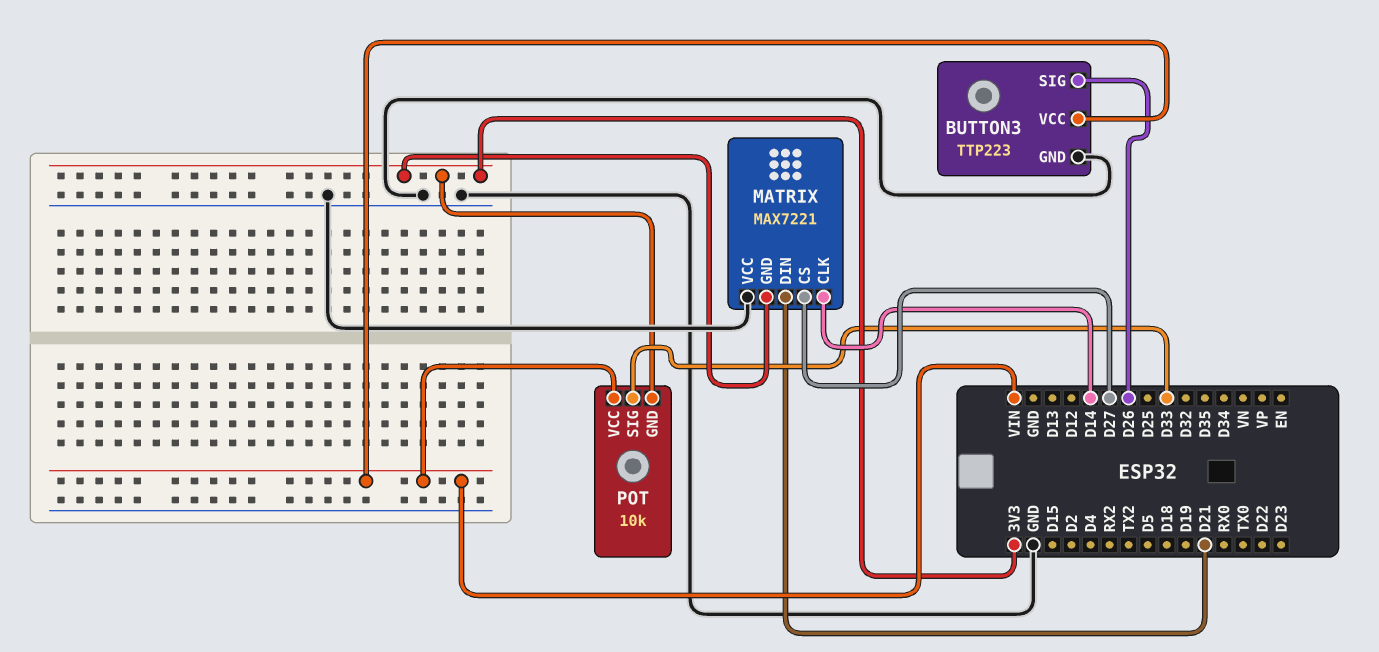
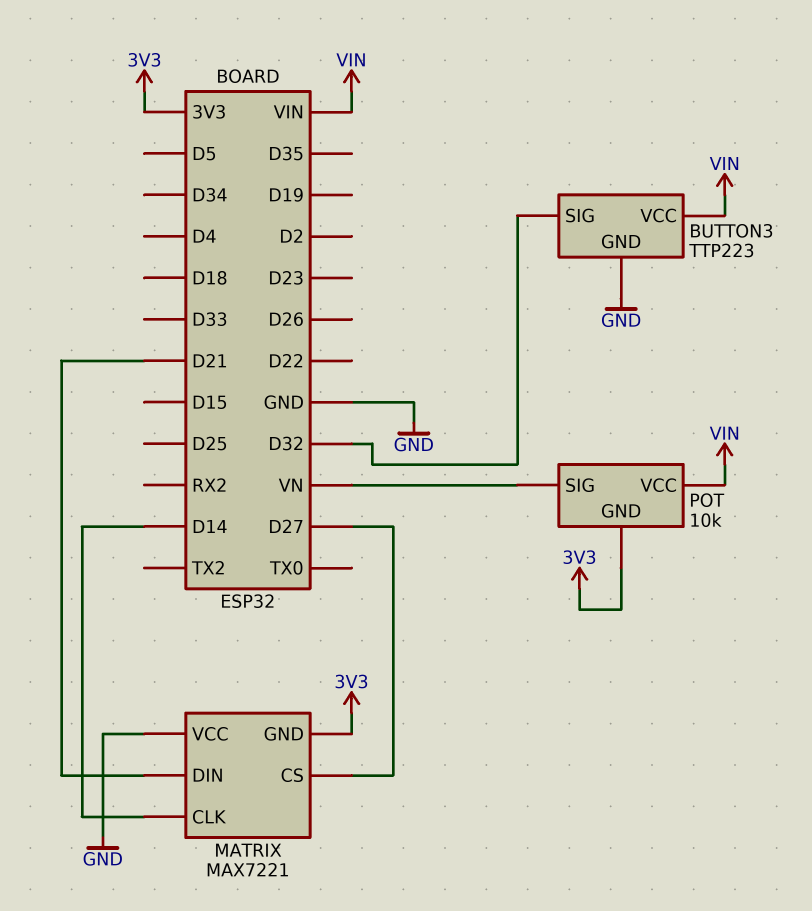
BUTTON3 pin SIG: D26 -> D32
POT pin SIG: D33 -> VN

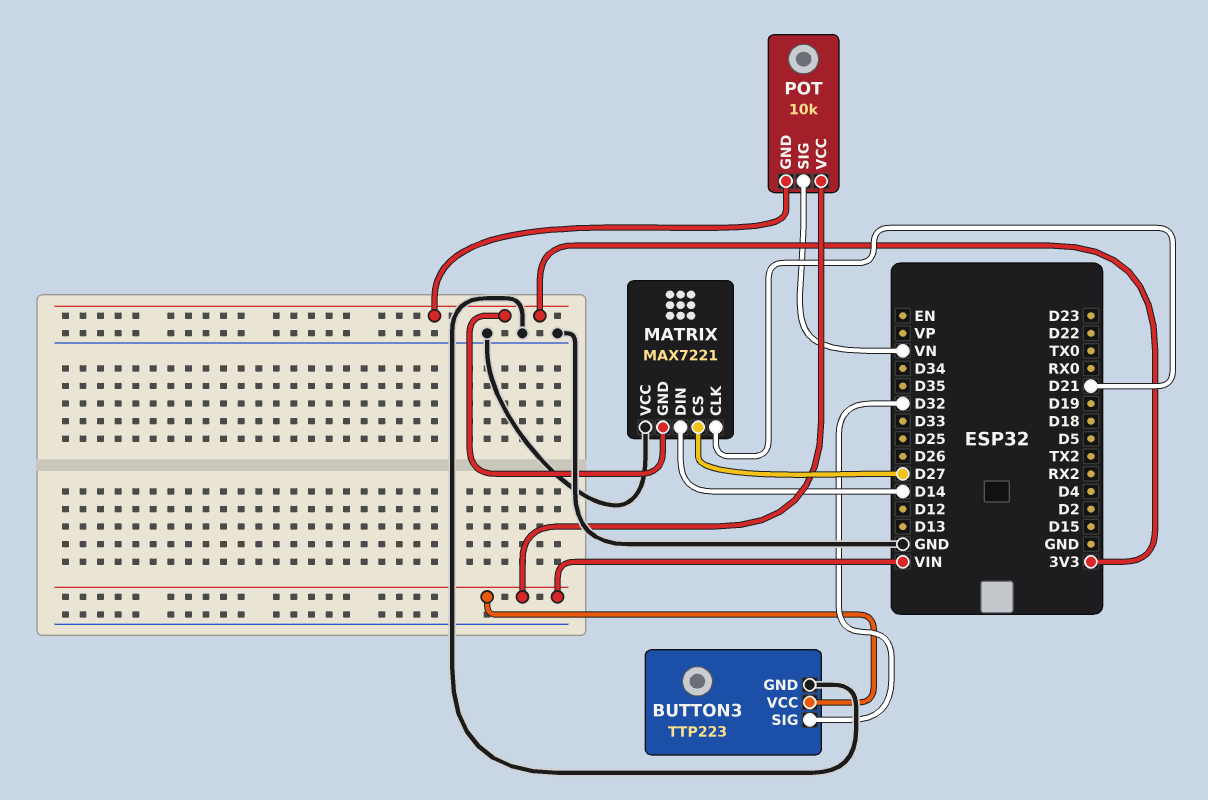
MATRIX pin CLK: D14 -> D21
MATRIX pin DIN: D21 -> D14

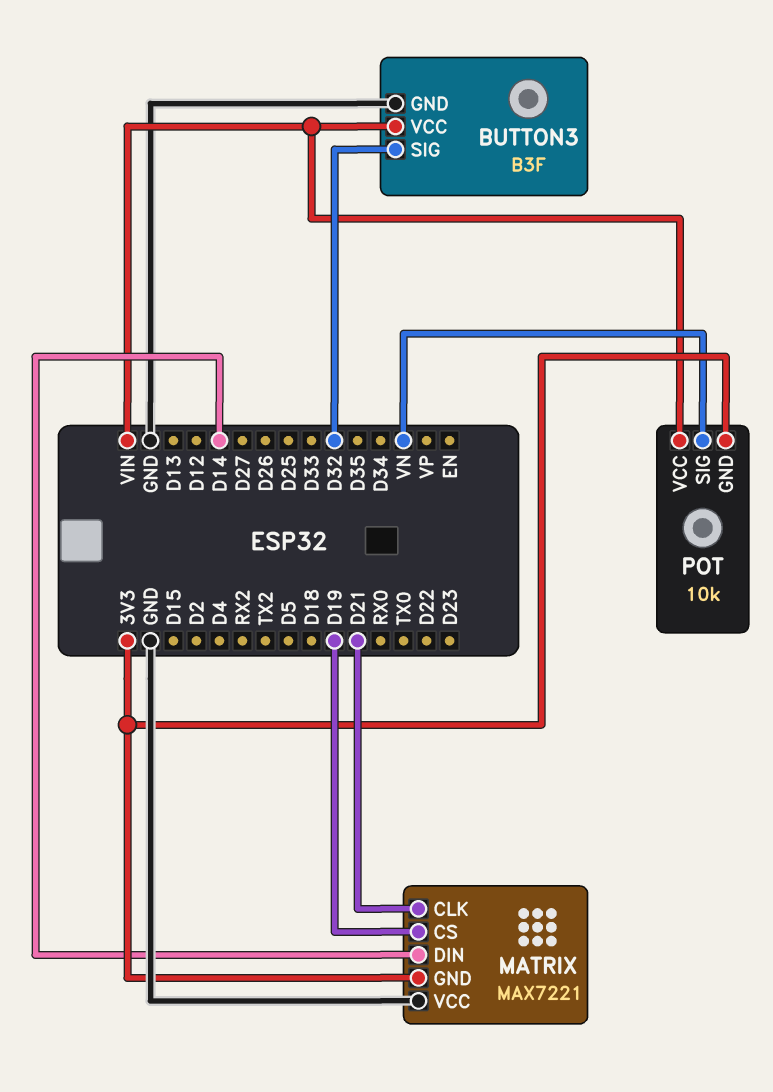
BUTTON3: TTP223 -> B3F
MATRIX pin CS: D27 -> D19

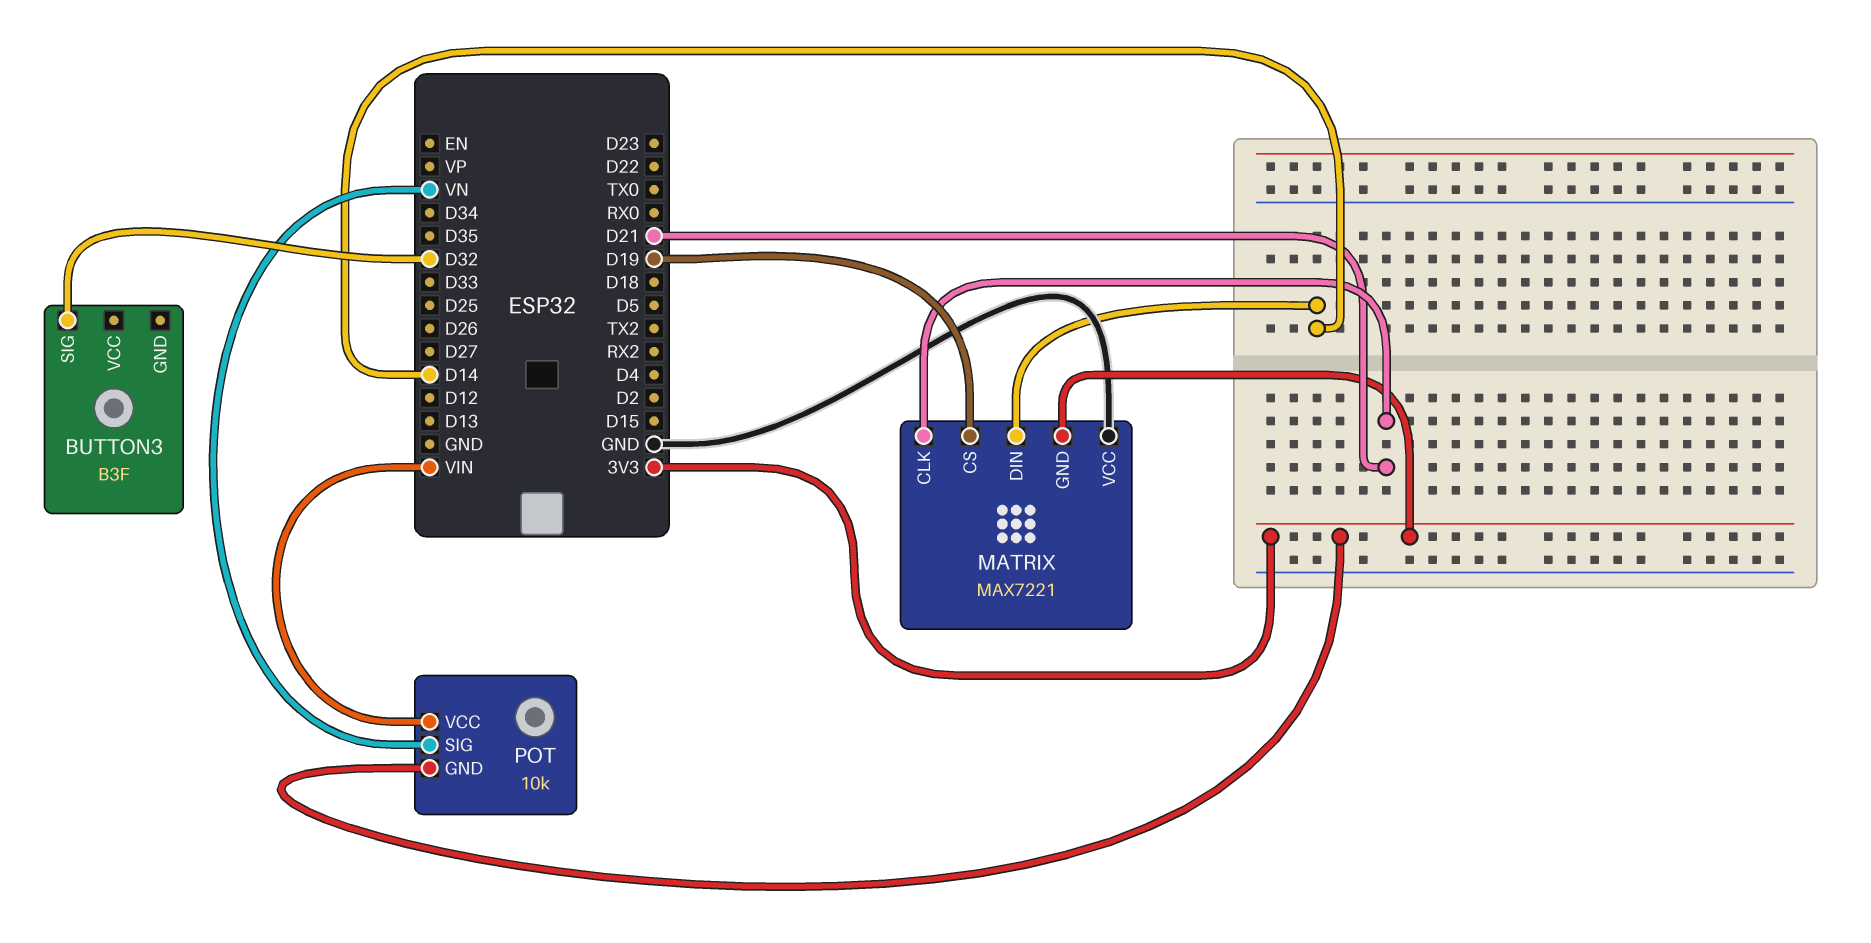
BUTTON3 pin GND: GND -> none
BUTTON3 pin VCC: VIN -> none

